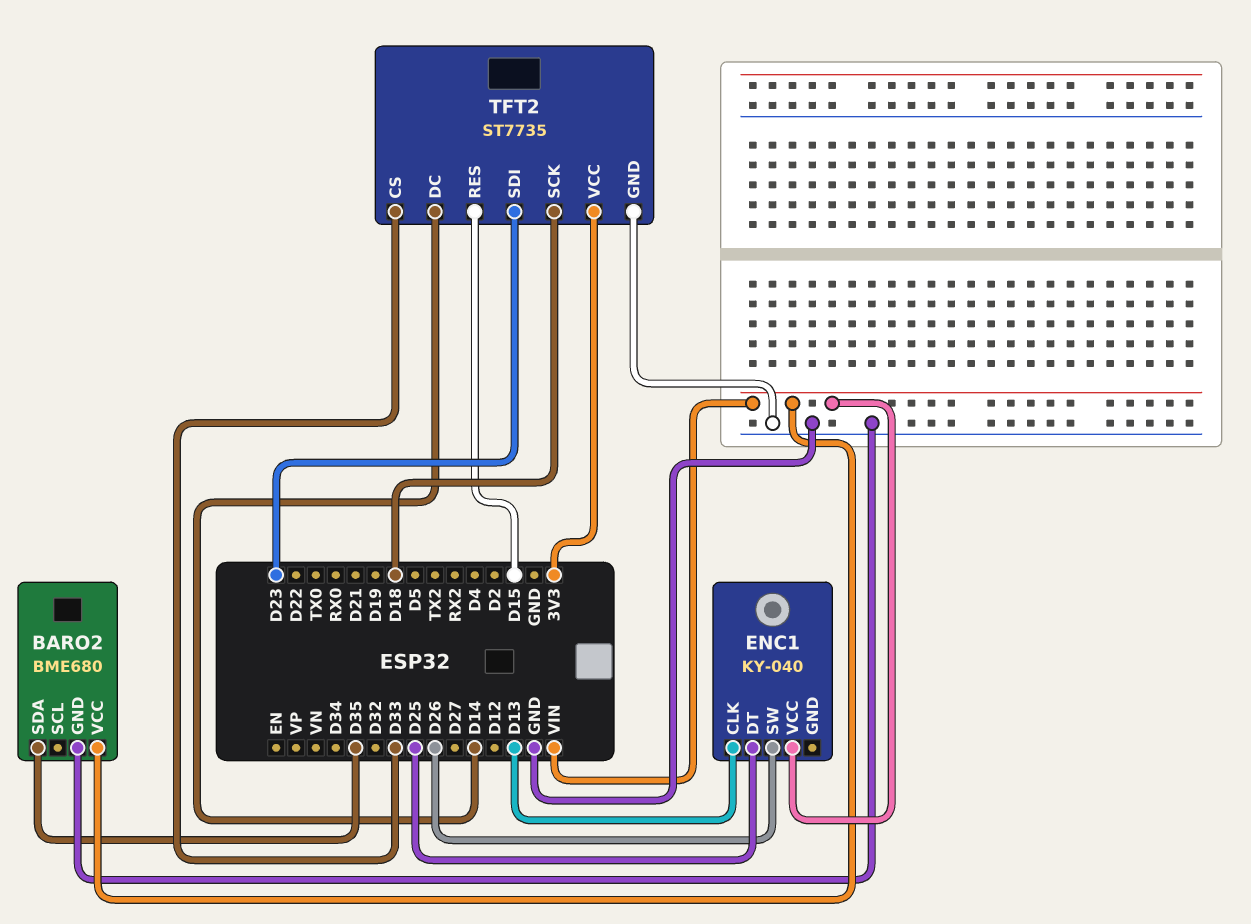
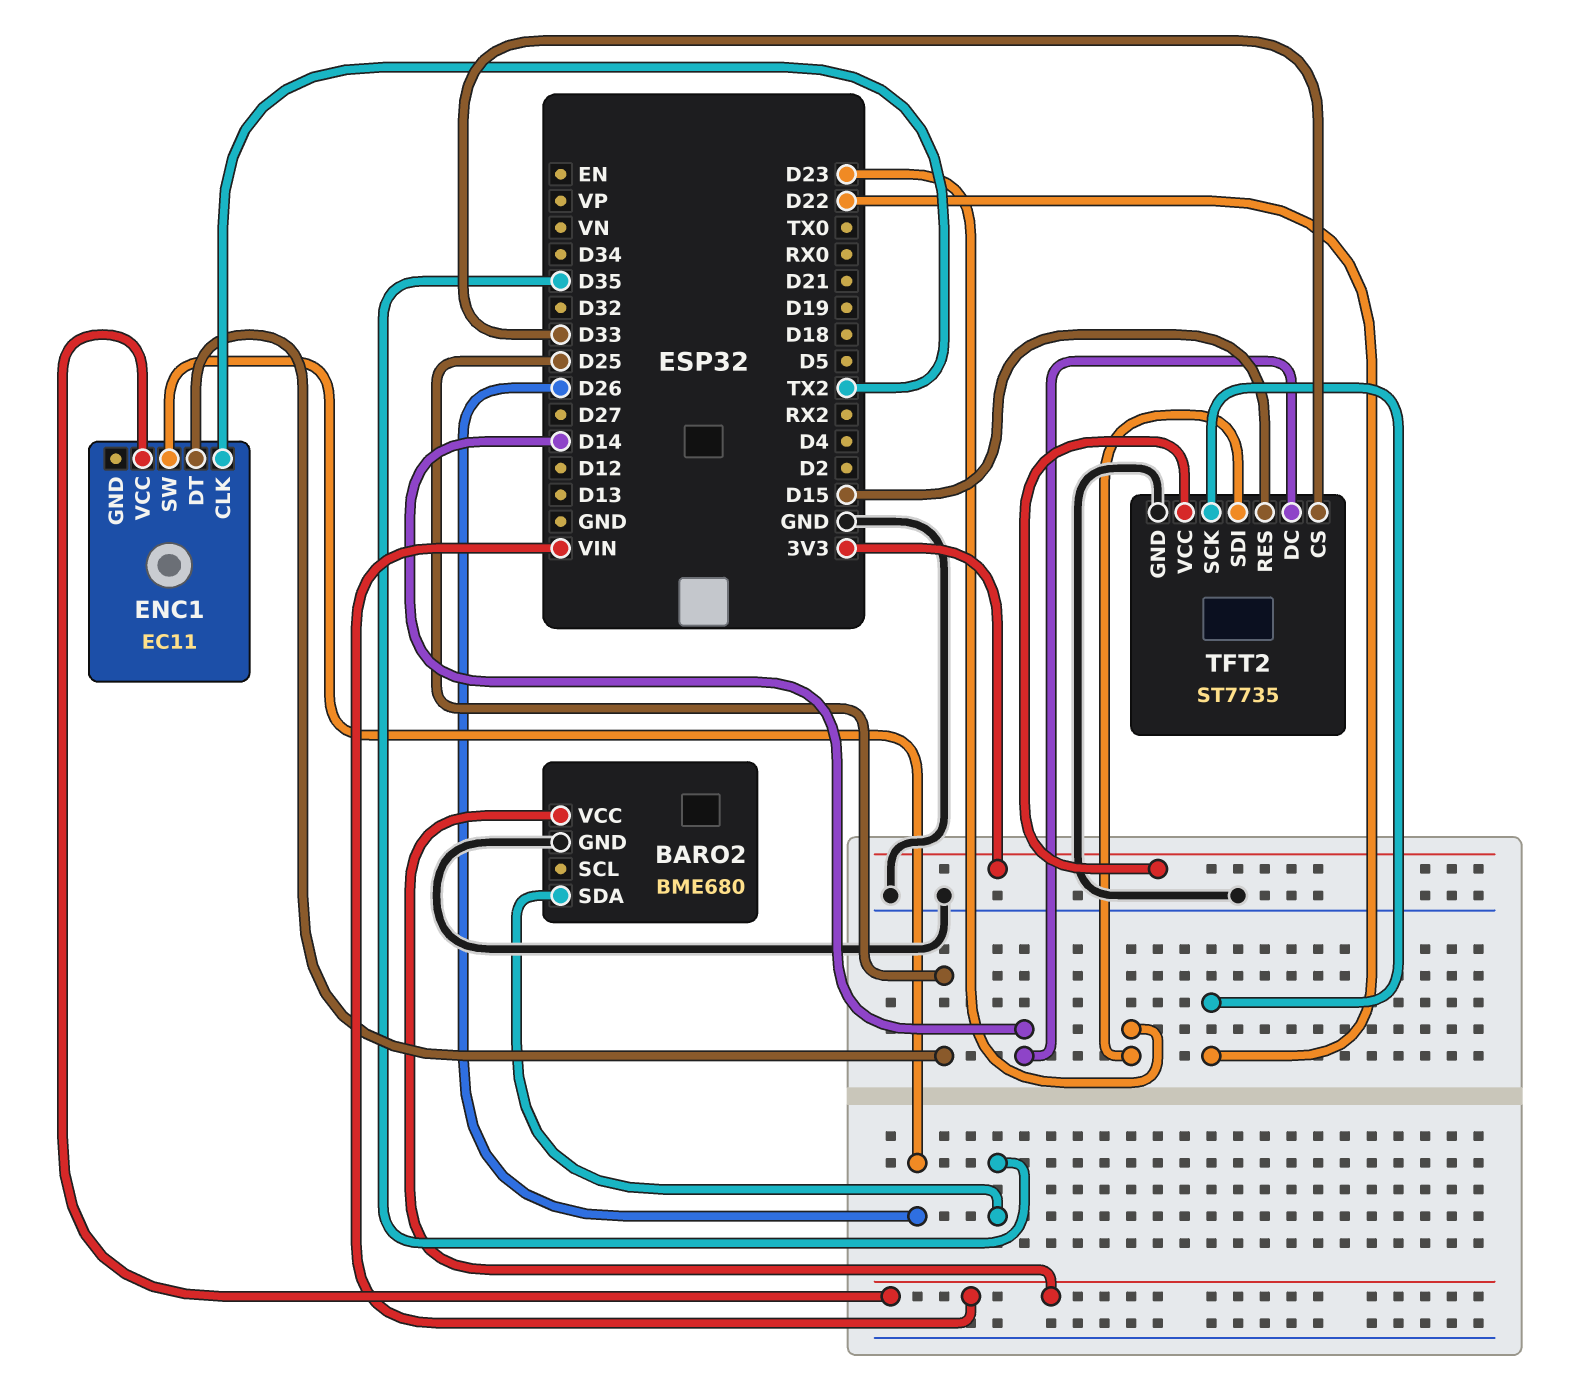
ENC1: KY-040 -> EC11
ENC1 pin CLK: D13 -> TX2
TFT2 pin SCK: D18 -> D22

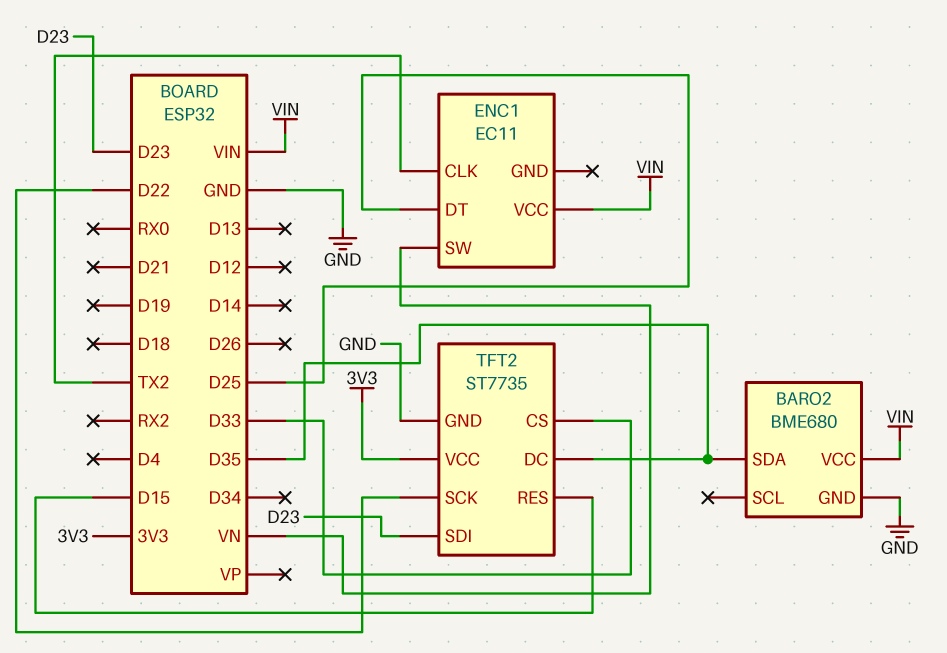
ENC1 pin SW: D26 -> VN
TFT2 pin DC: D14 -> D35

